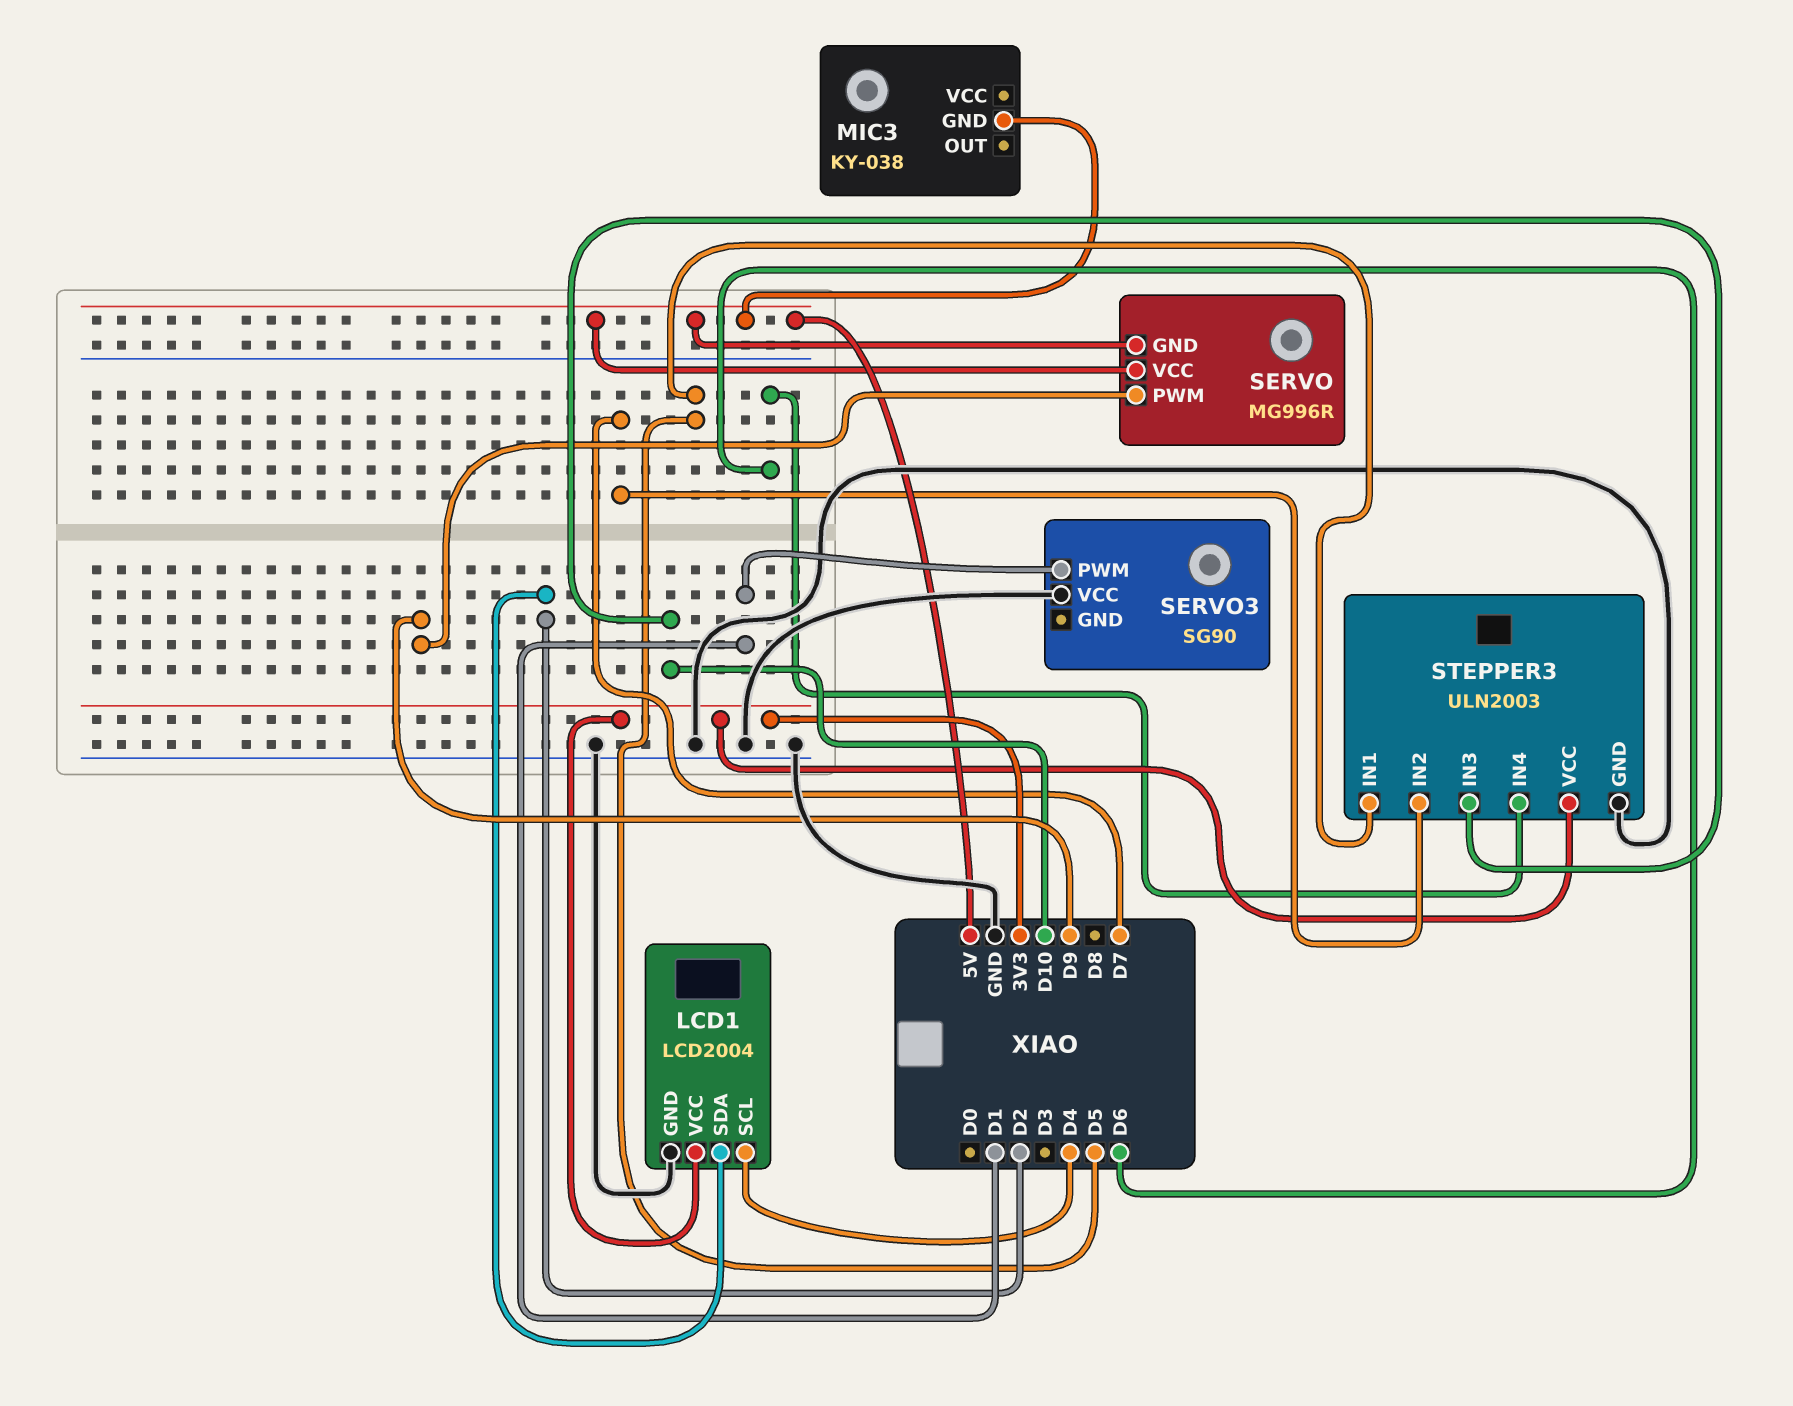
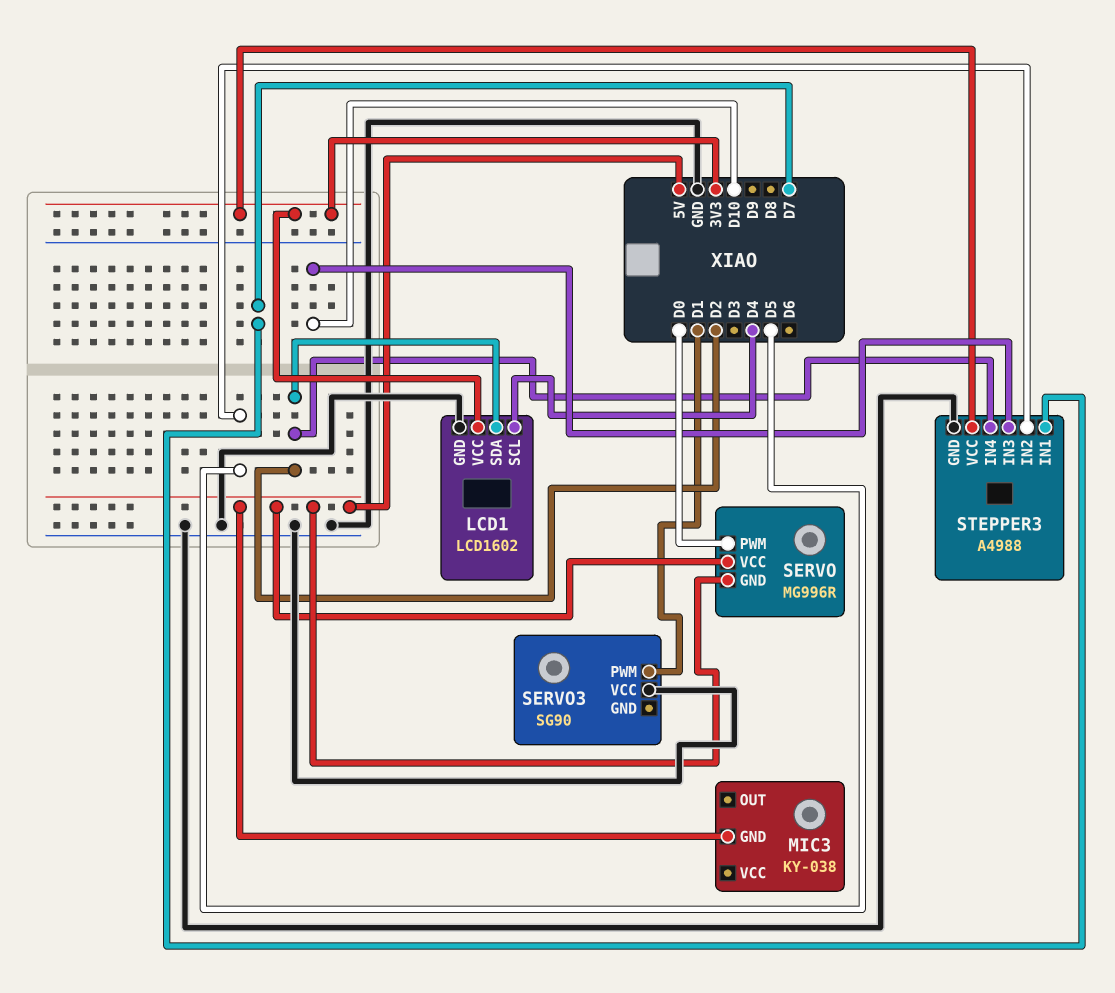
LCD1: LCD2004 -> LCD1602
SERVO pin PWM: D9 -> D0
STEPPER3: ULN2003 -> A4988
STEPPER3 pin IN1: D5 -> D7
STEPPER3 pin IN2: D7 -> D5
STEPPER3 pin IN4: D6 -> D2

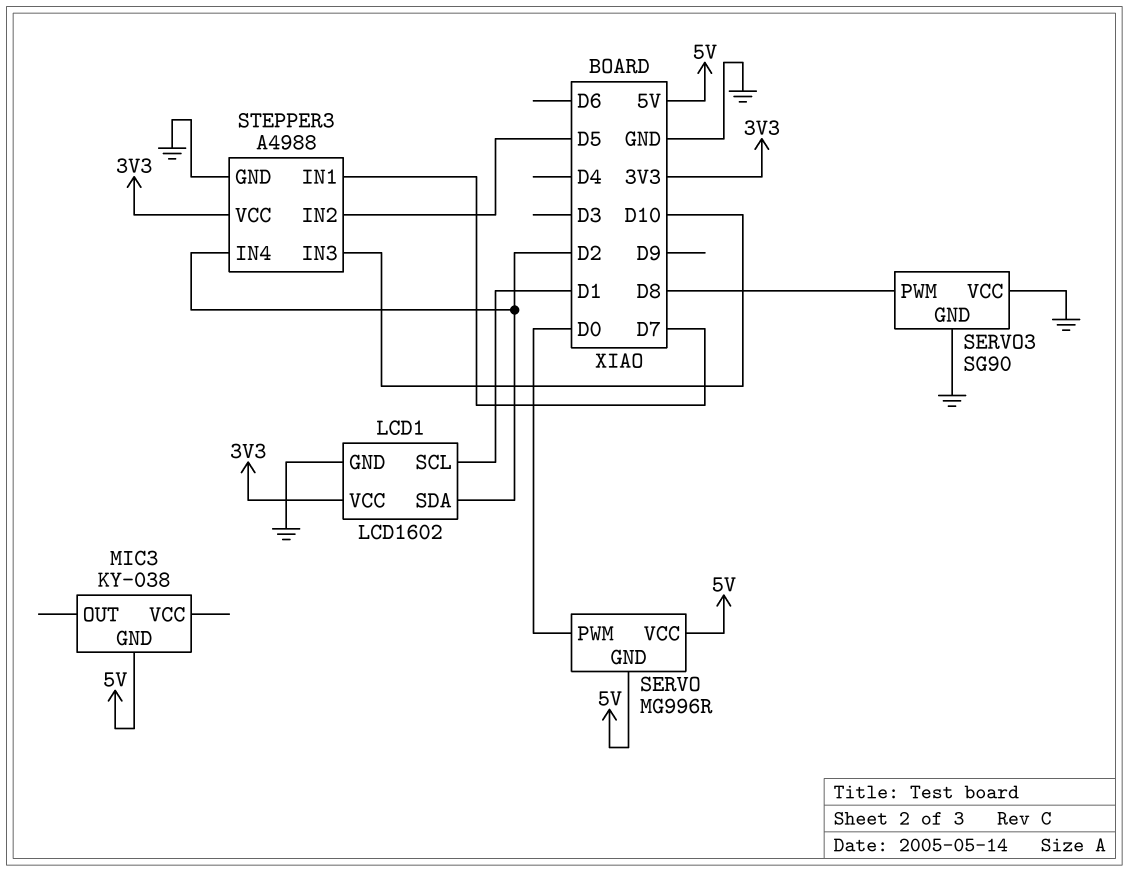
LCD1 pin SCL: D4 -> D1
SERVO3 pin GND: none -> GND
SERVO3 pin PWM: D1 -> D8

